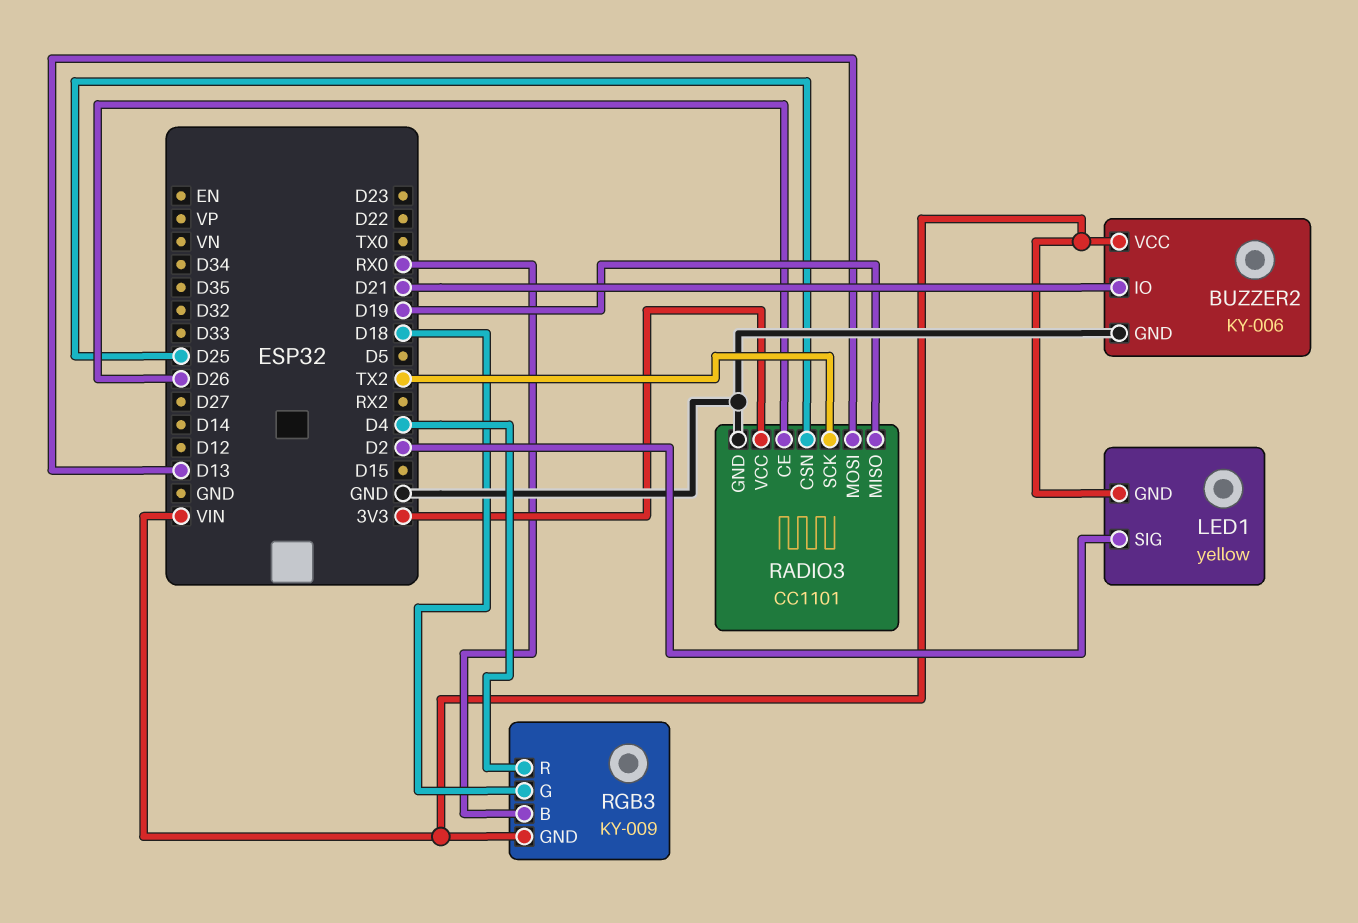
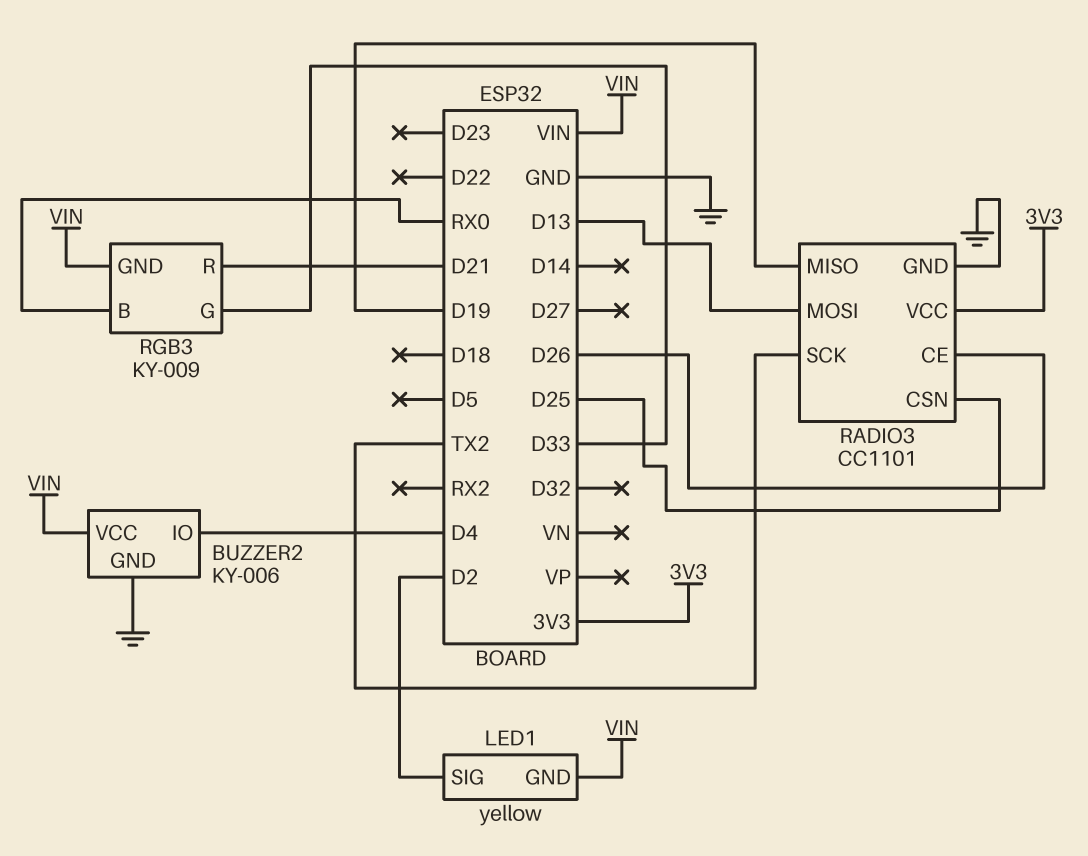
BUZZER2 pin IO: D21 -> D4
RGB3 pin G: D18 -> D33
RGB3 pin R: D4 -> D21

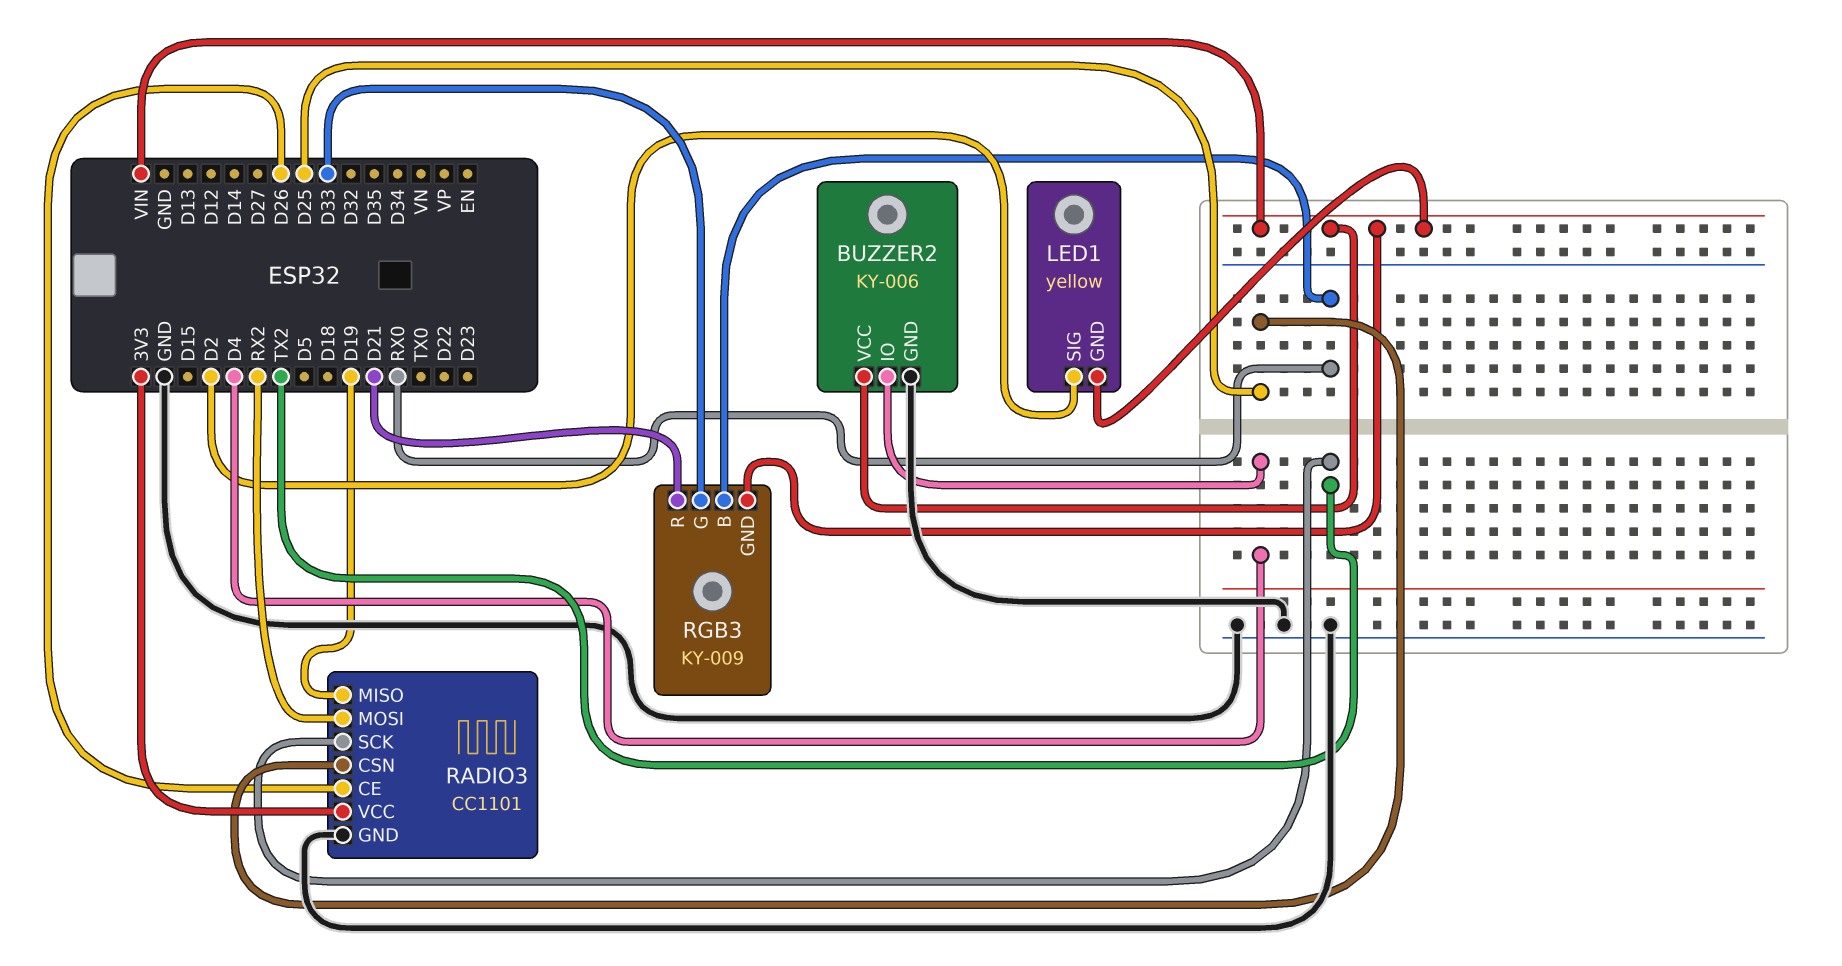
RADIO3 pin MOSI: D13 -> RX2

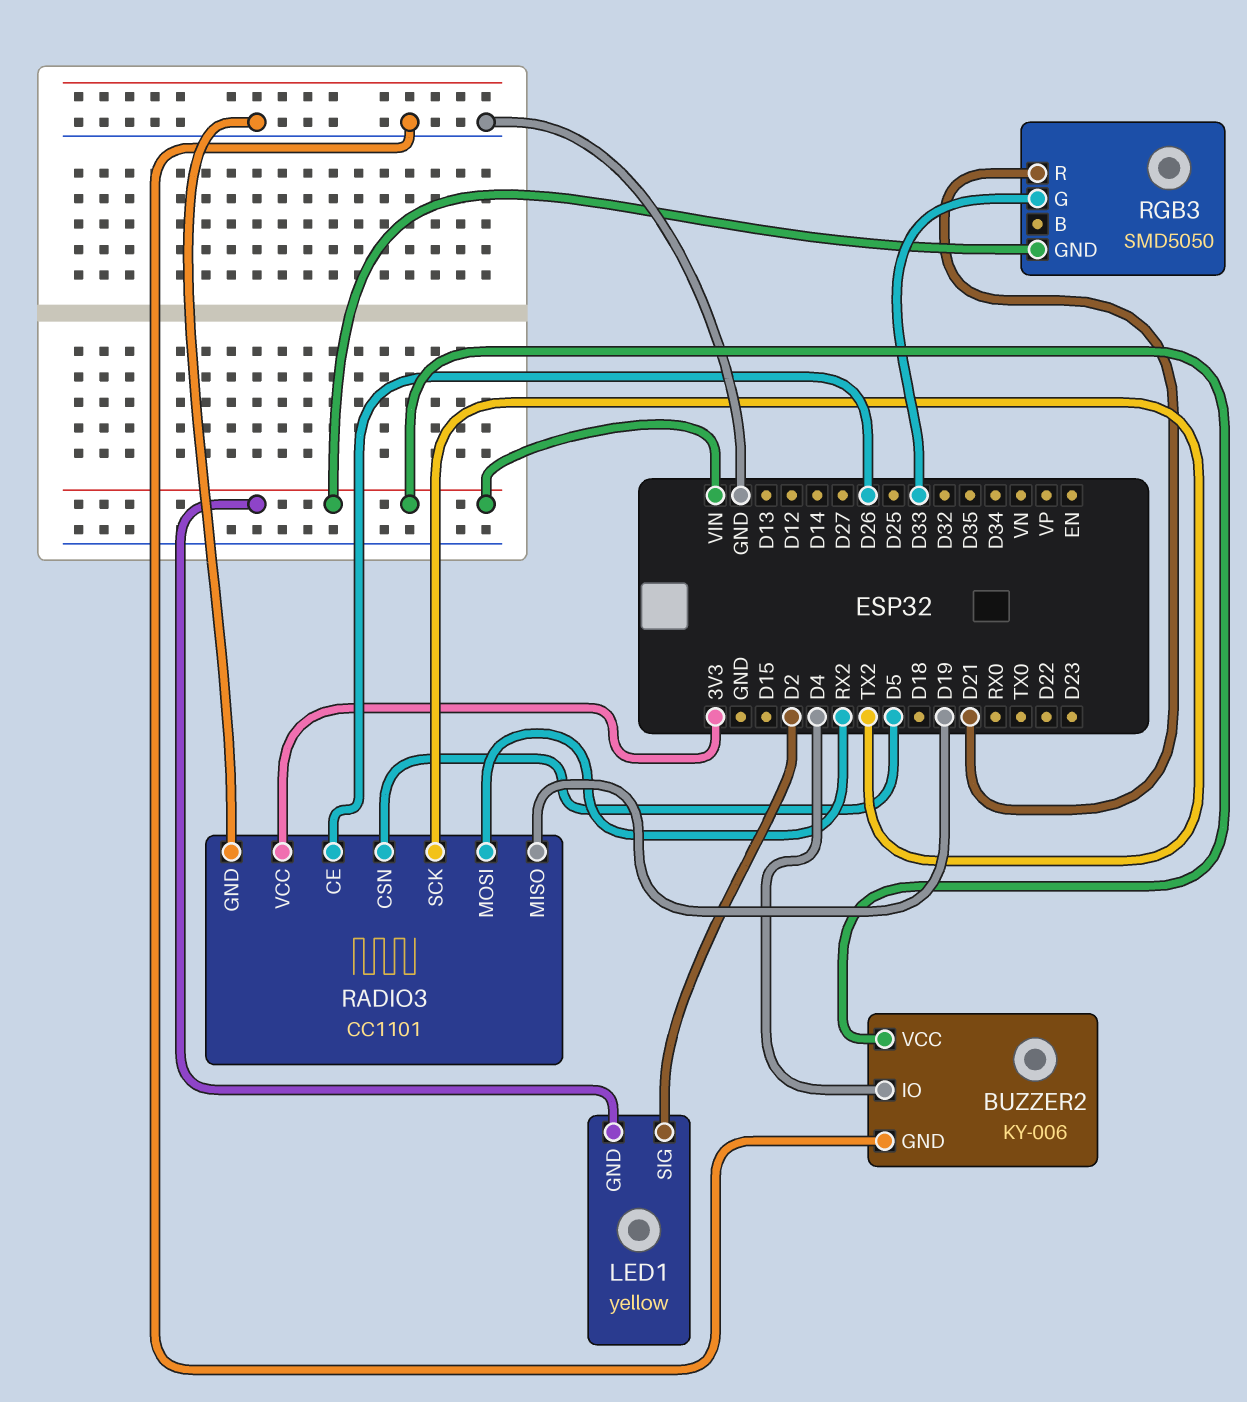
RADIO3 pin CSN: D25 -> D5
RGB3: KY-009 -> SMD5050
RGB3 pin B: RX0 -> none

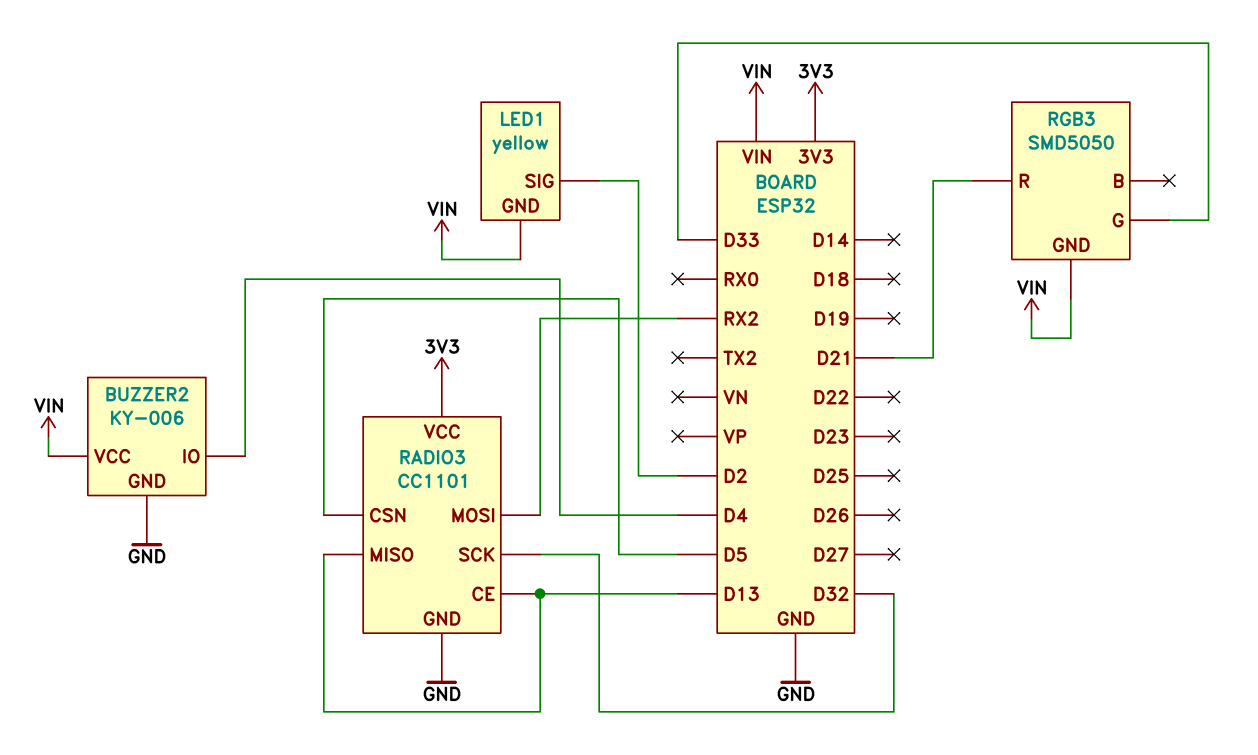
RADIO3 pin CE: D26 -> D13
RADIO3 pin MISO: D19 -> D13
RADIO3 pin SCK: TX2 -> D32

